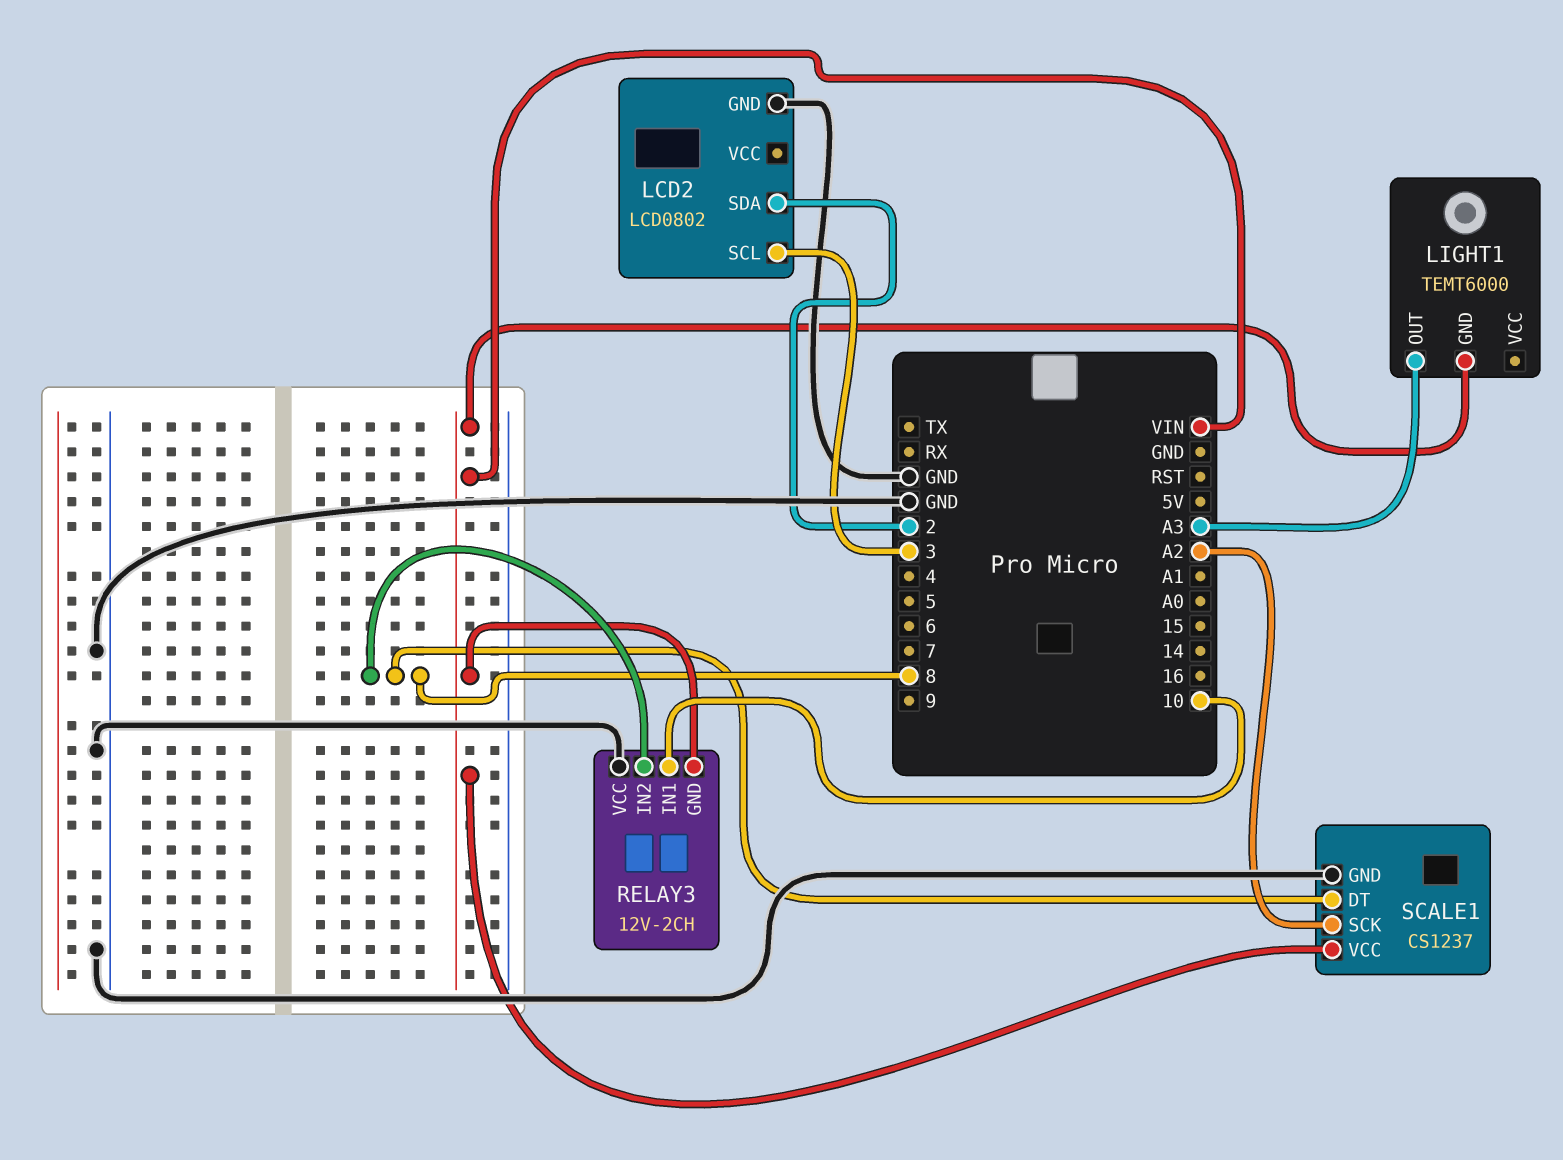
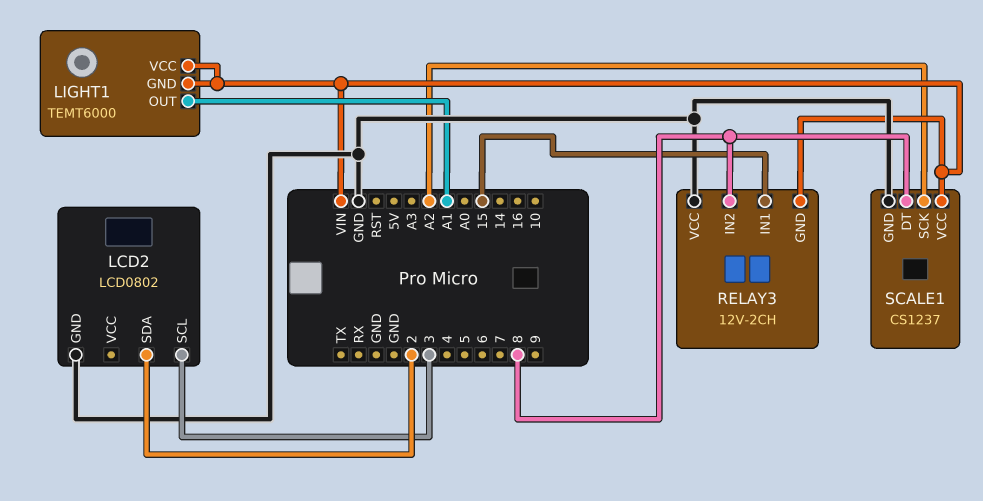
LIGHT1 pin OUT: A3 -> A1
LIGHT1 pin VCC: none -> VIN
RELAY3 pin IN1: 10 -> 15

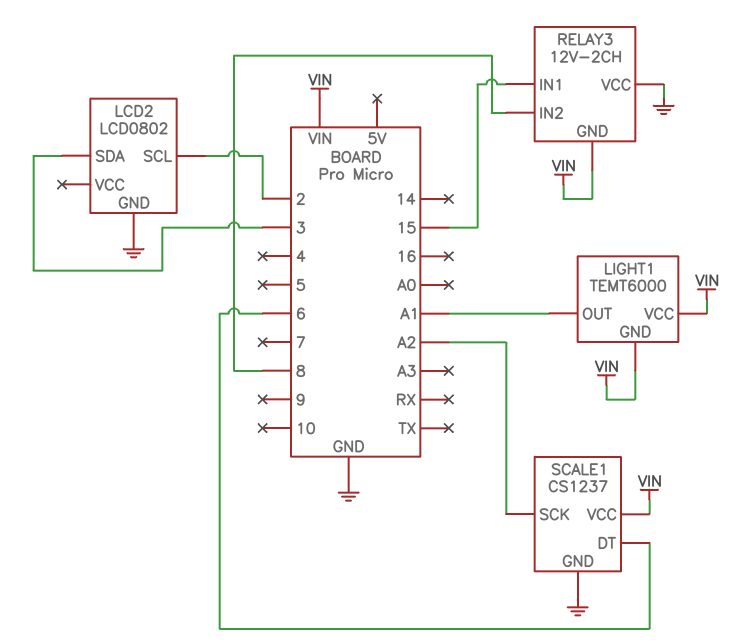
LCD2 pin SCL: 3 -> 2
LCD2 pin SDA: 2 -> 3
SCALE1 pin DT: 8 -> 6

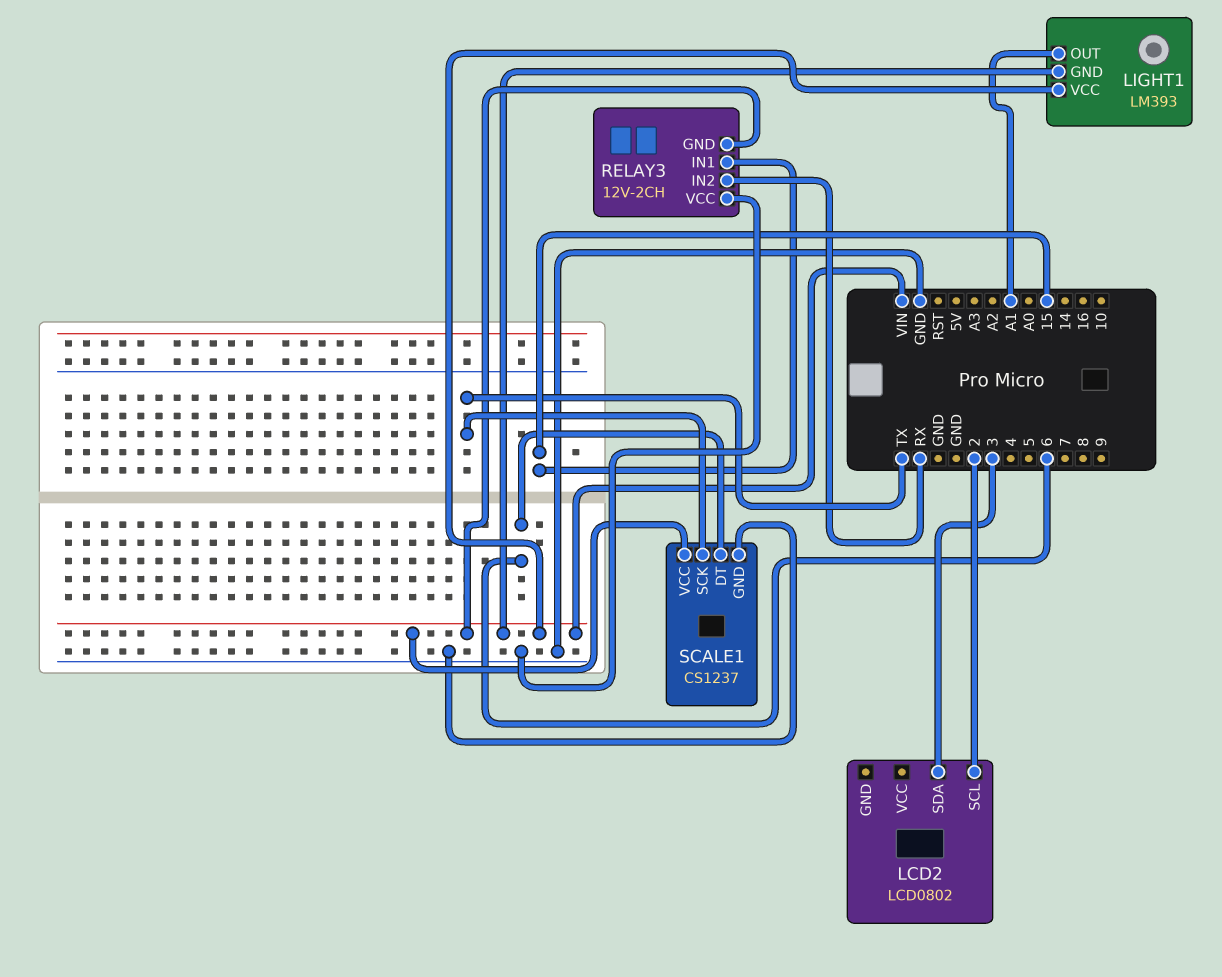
LCD2 pin GND: GND -> none
LIGHT1: TEMT6000 -> LM393
RELAY3 pin IN2: 8 -> RX
SCALE1 pin SCK: A2 -> TX

